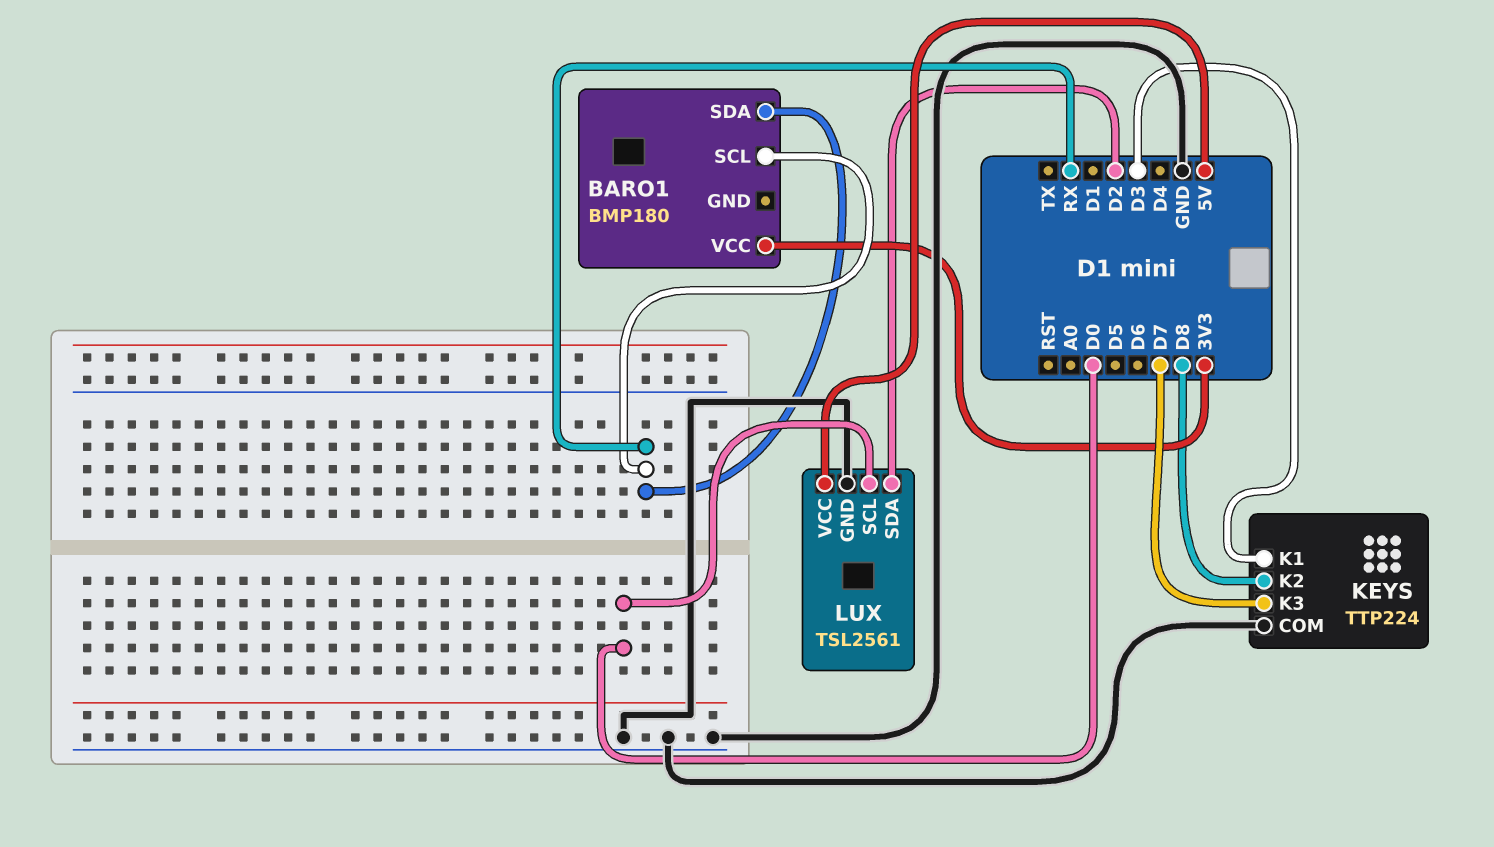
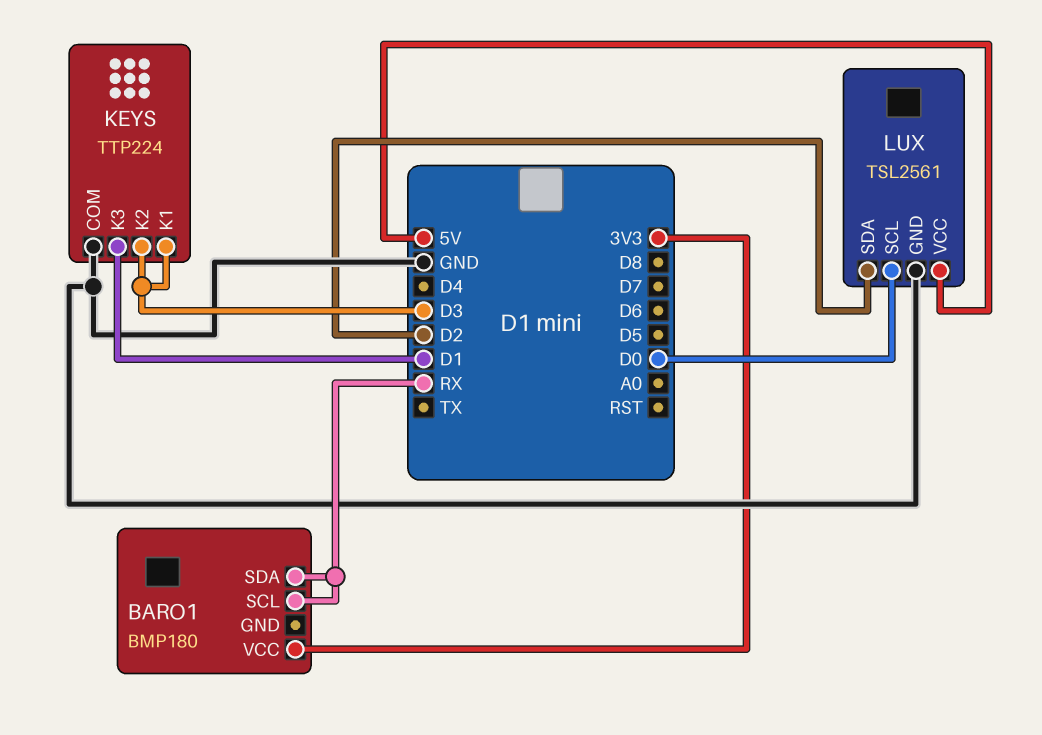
KEYS pin K2: D8 -> D3
KEYS pin K3: D7 -> D1

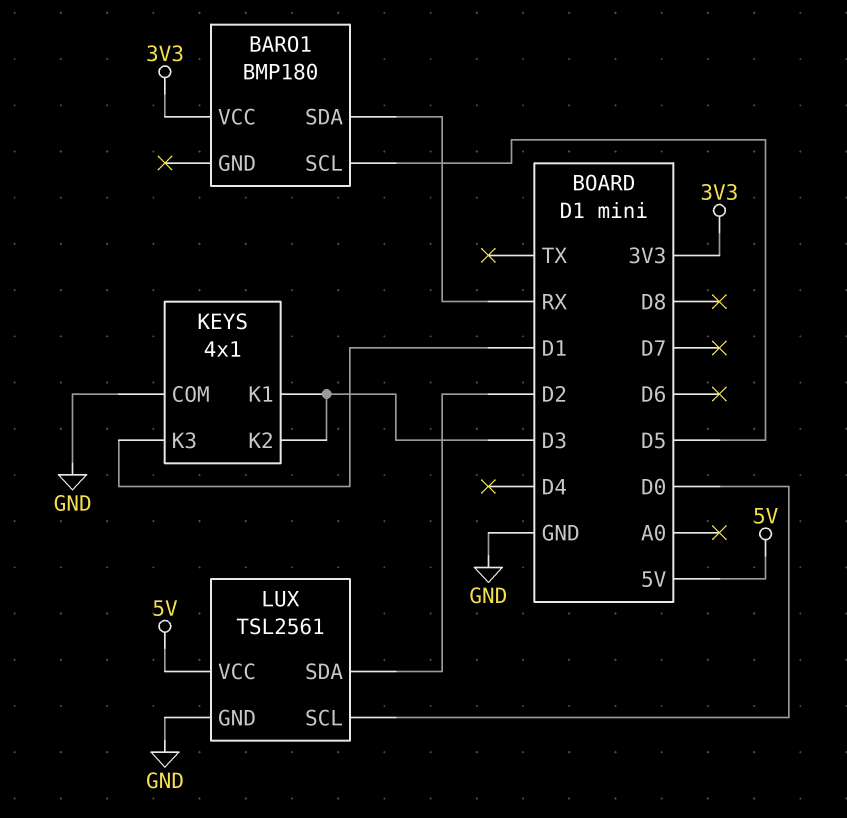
BARO1 pin SCL: RX -> D5
KEYS: TTP224 -> 4x1

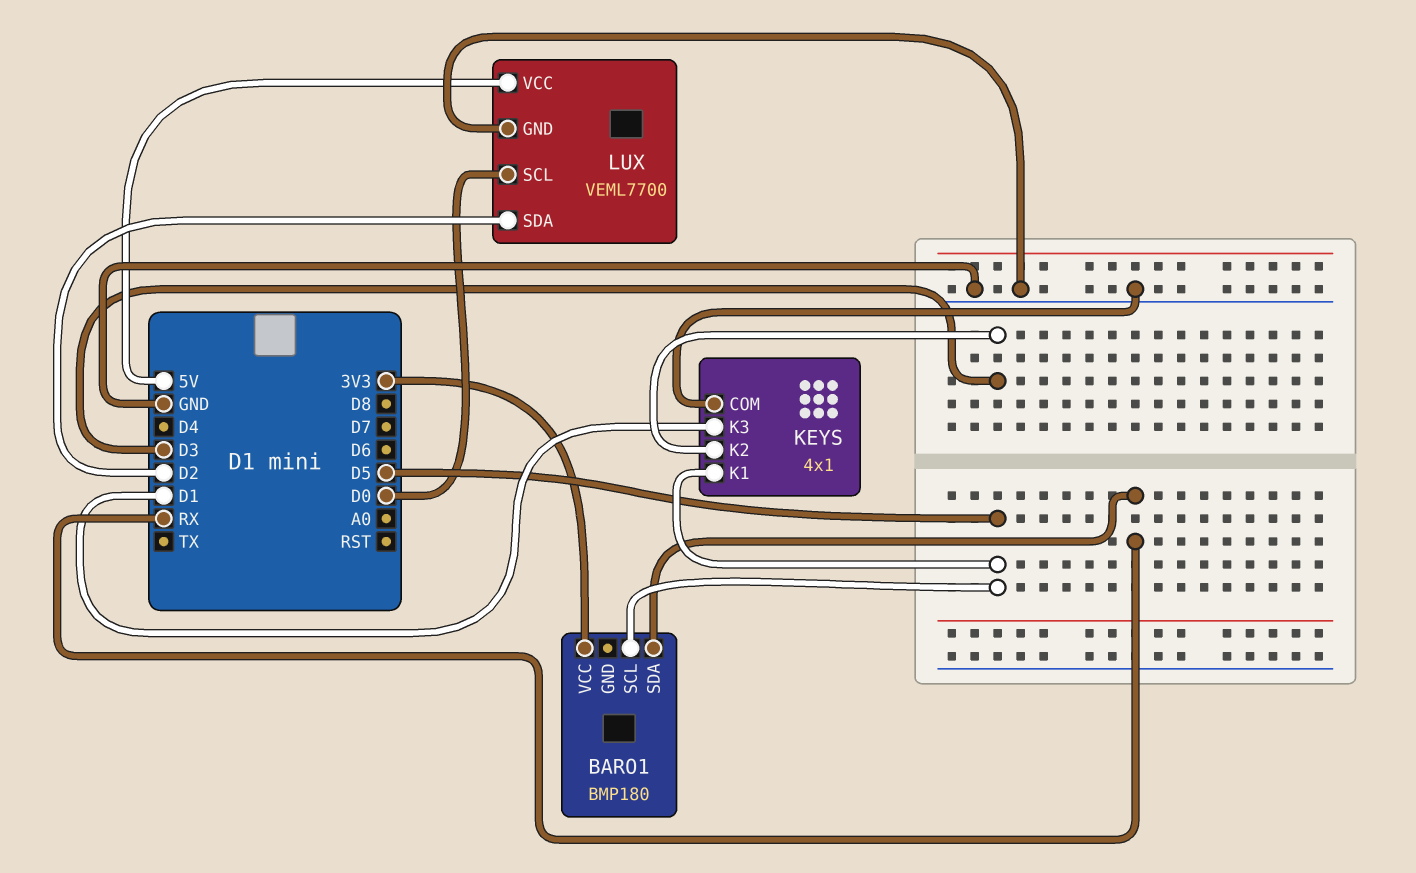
KEYS pin K1: D3 -> D5
LUX: TSL2561 -> VEML7700

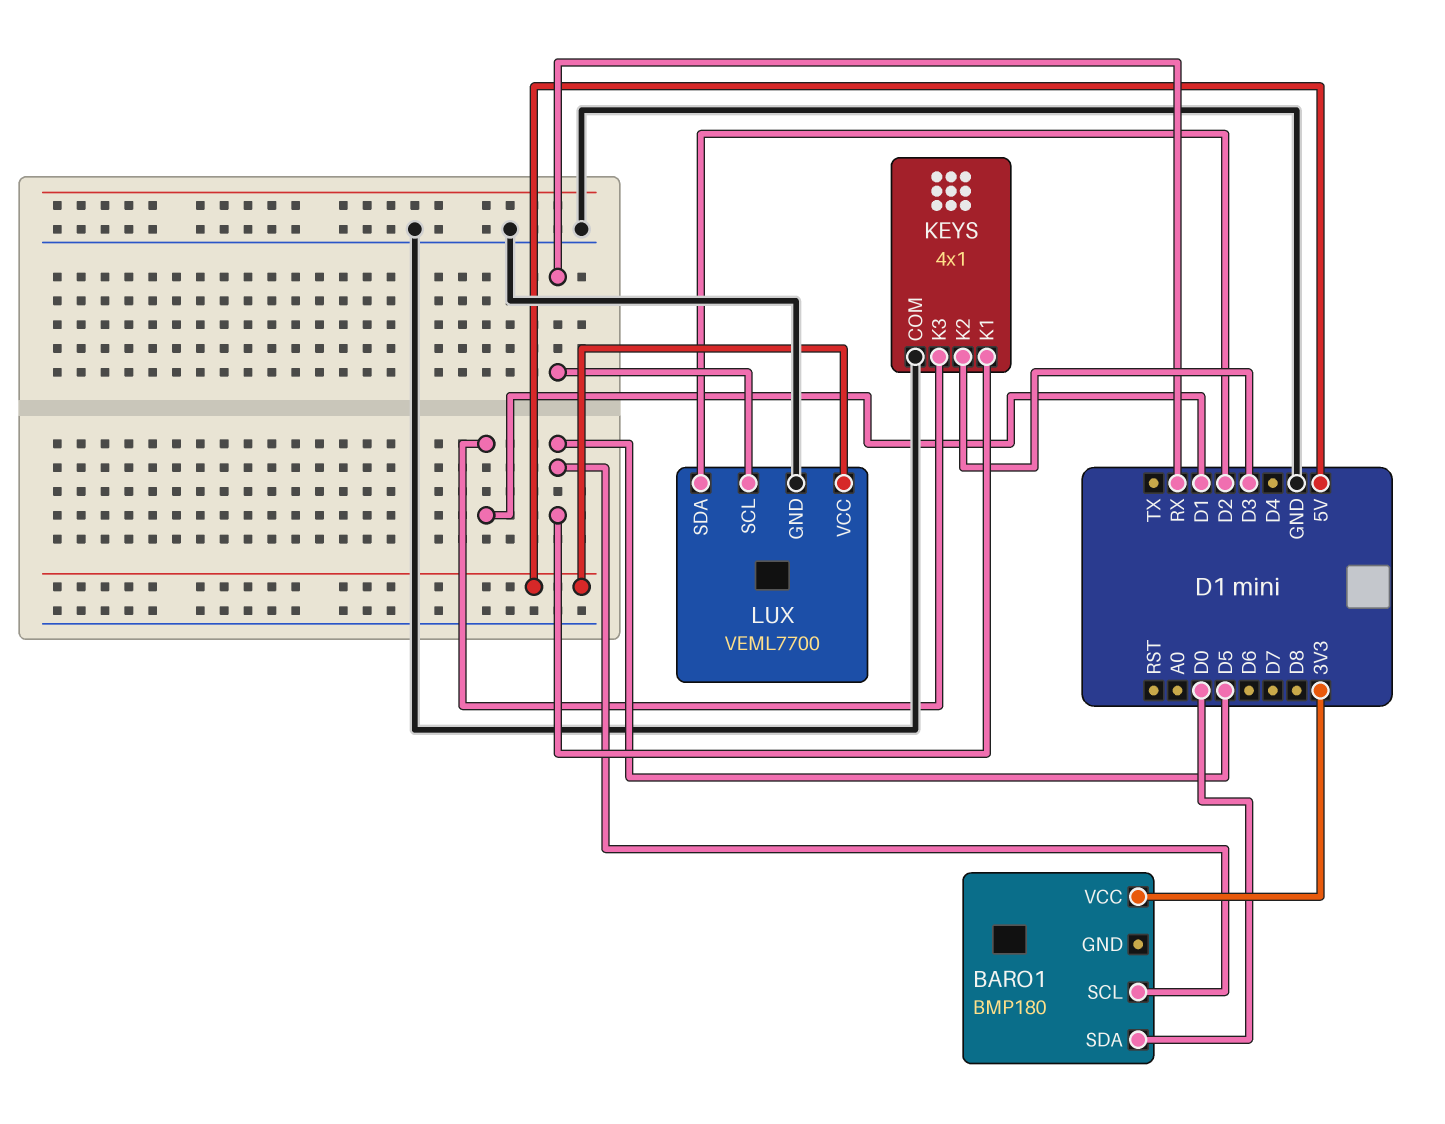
BARO1 pin SDA: RX -> D0
LUX pin SCL: D0 -> RX

